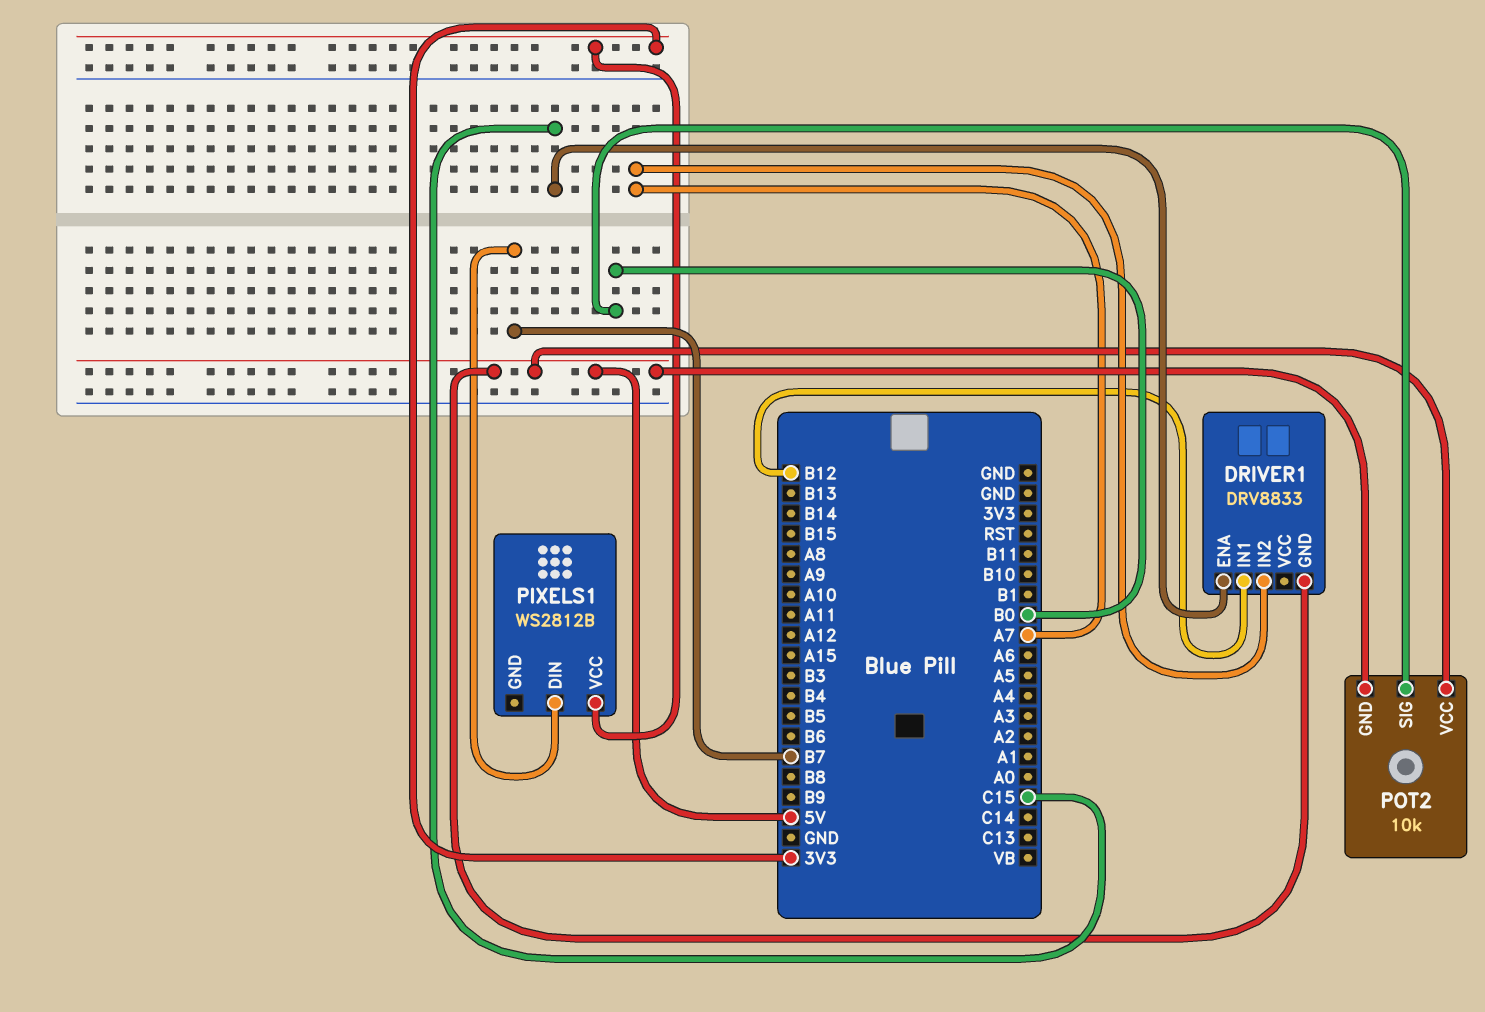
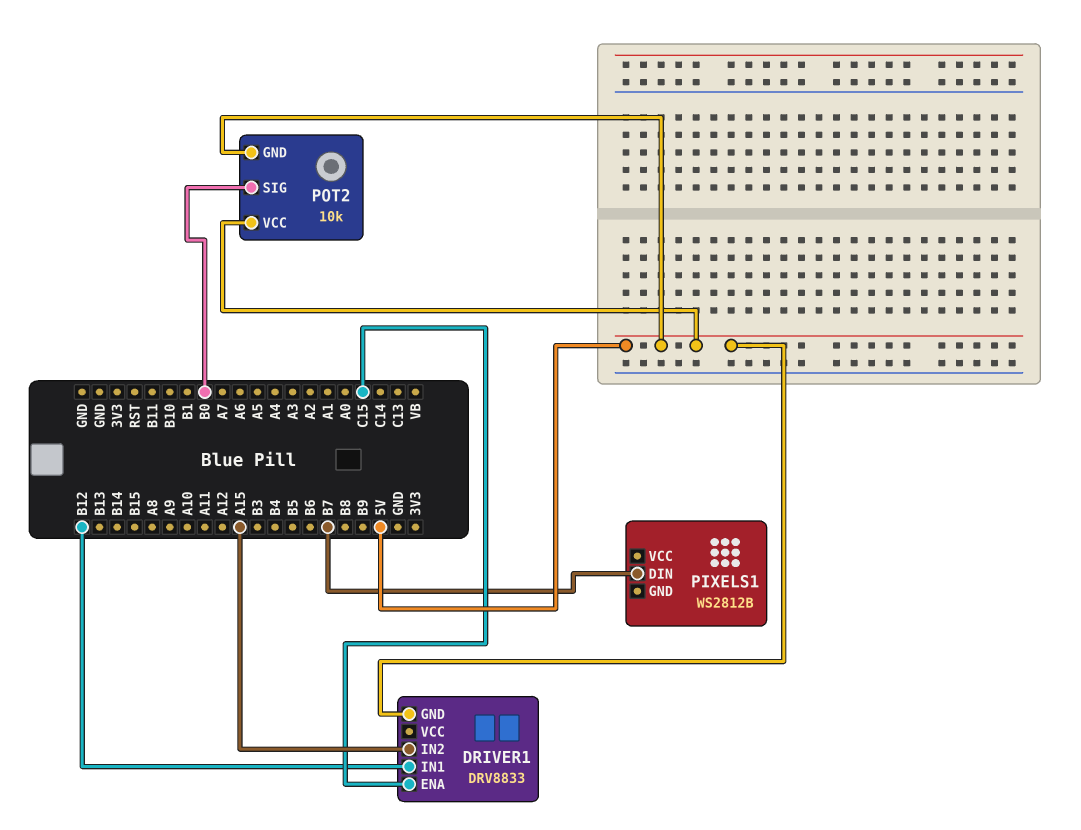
DRIVER1 pin IN2: A7 -> A15
PIXELS1 pin VCC: 3V3 -> none

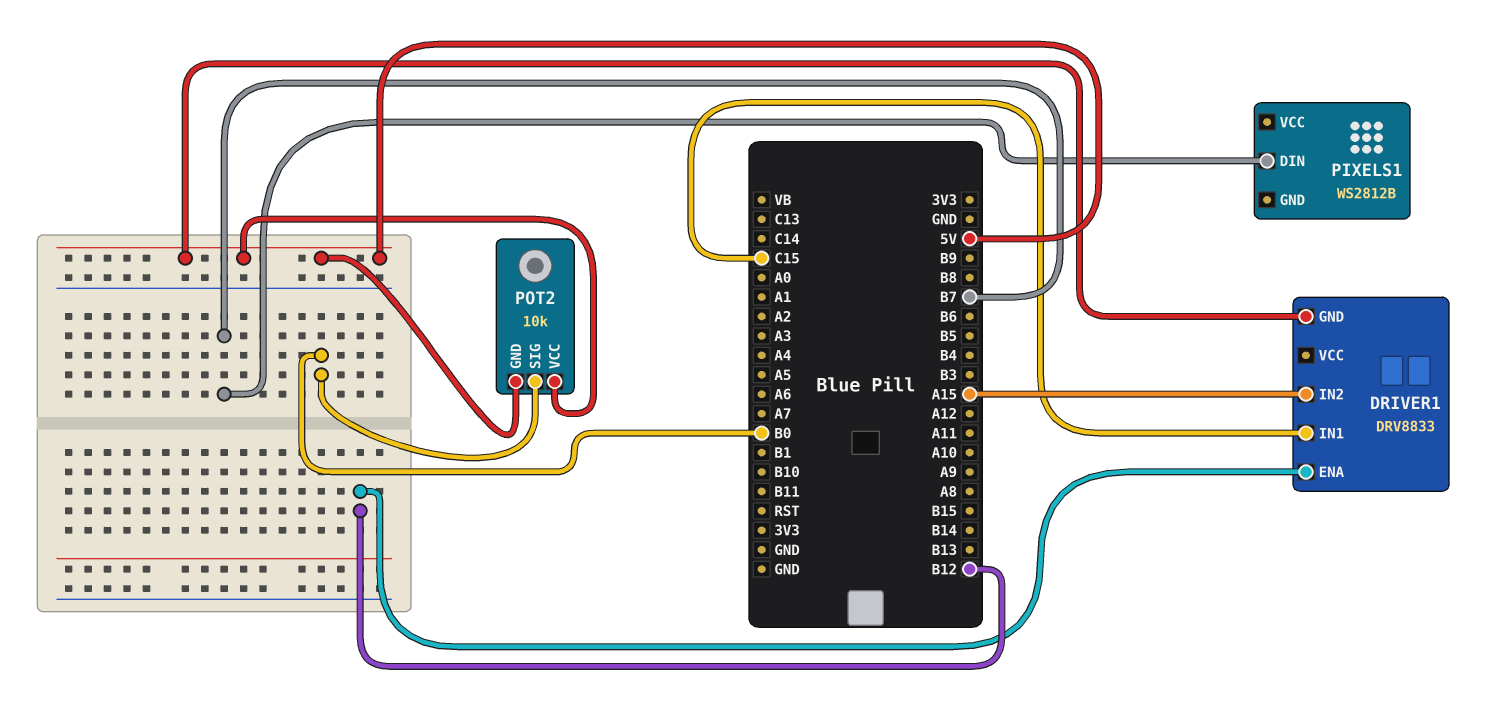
DRIVER1 pin ENA: C15 -> B12
DRIVER1 pin IN1: B12 -> C15

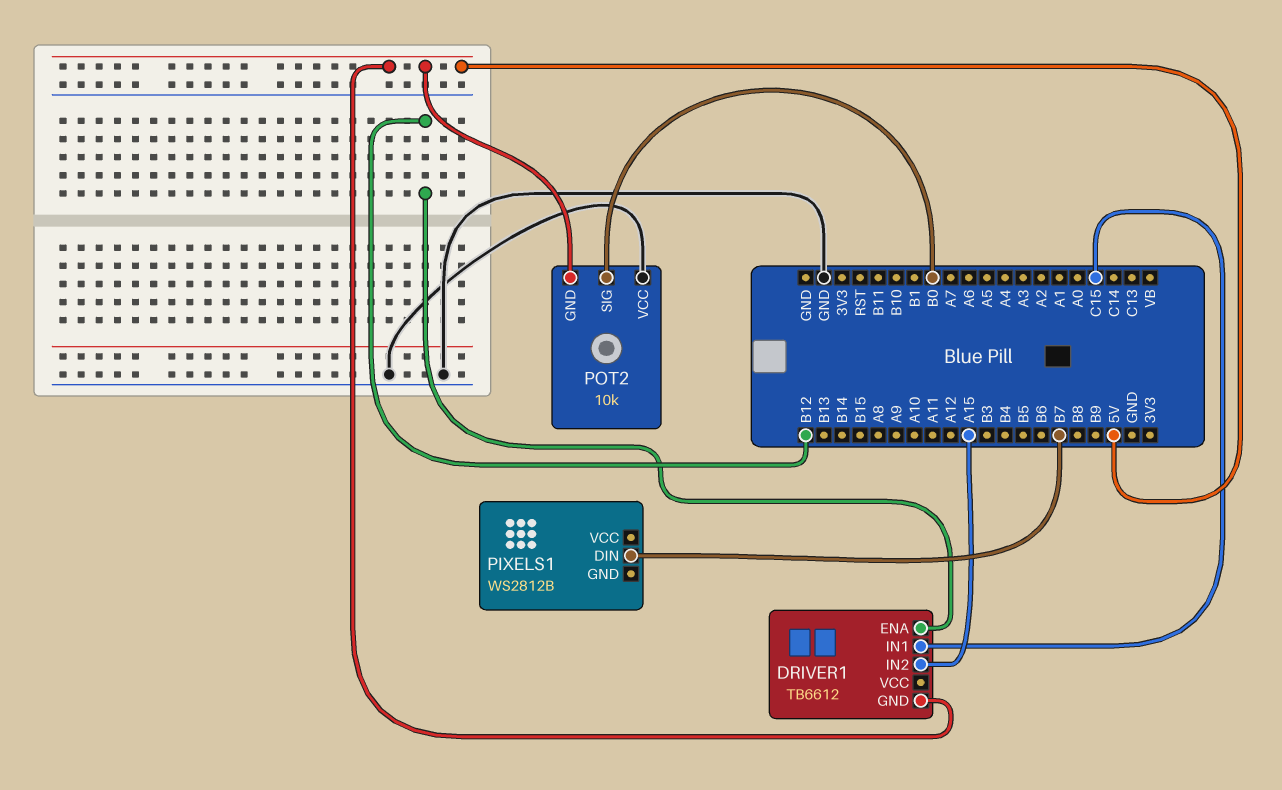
DRIVER1: DRV8833 -> TB6612
POT2 pin VCC: 5V -> GND

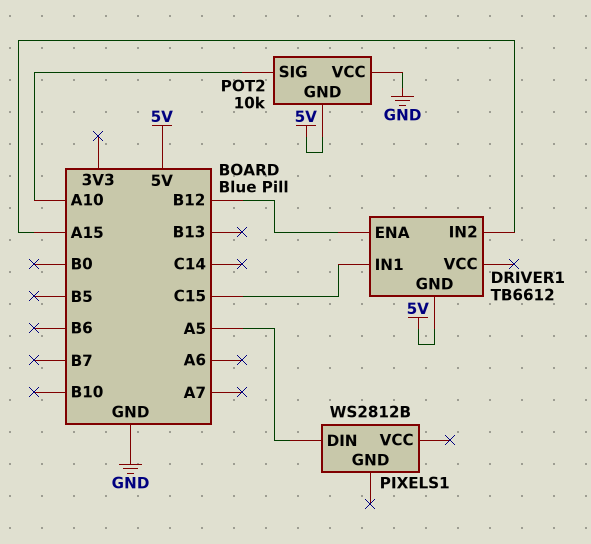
PIXELS1 pin DIN: B7 -> A5
POT2 pin SIG: B0 -> A10

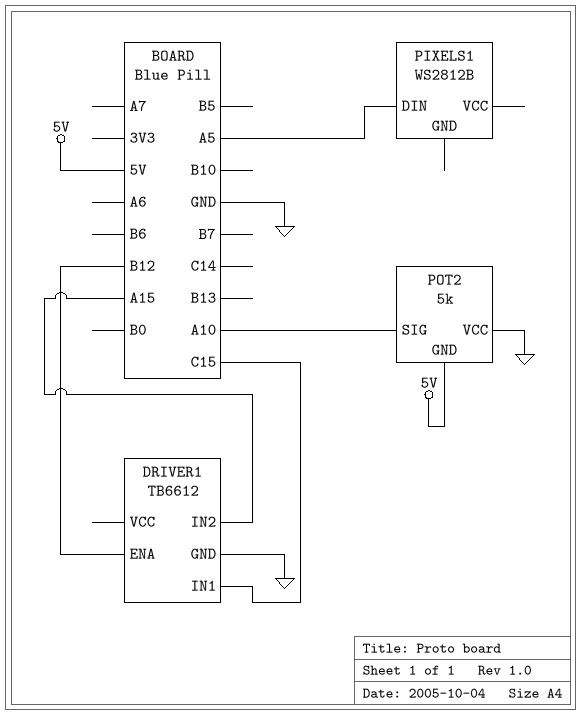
DRIVER1 pin GND: 5V -> GND
POT2: 10k -> 5k

